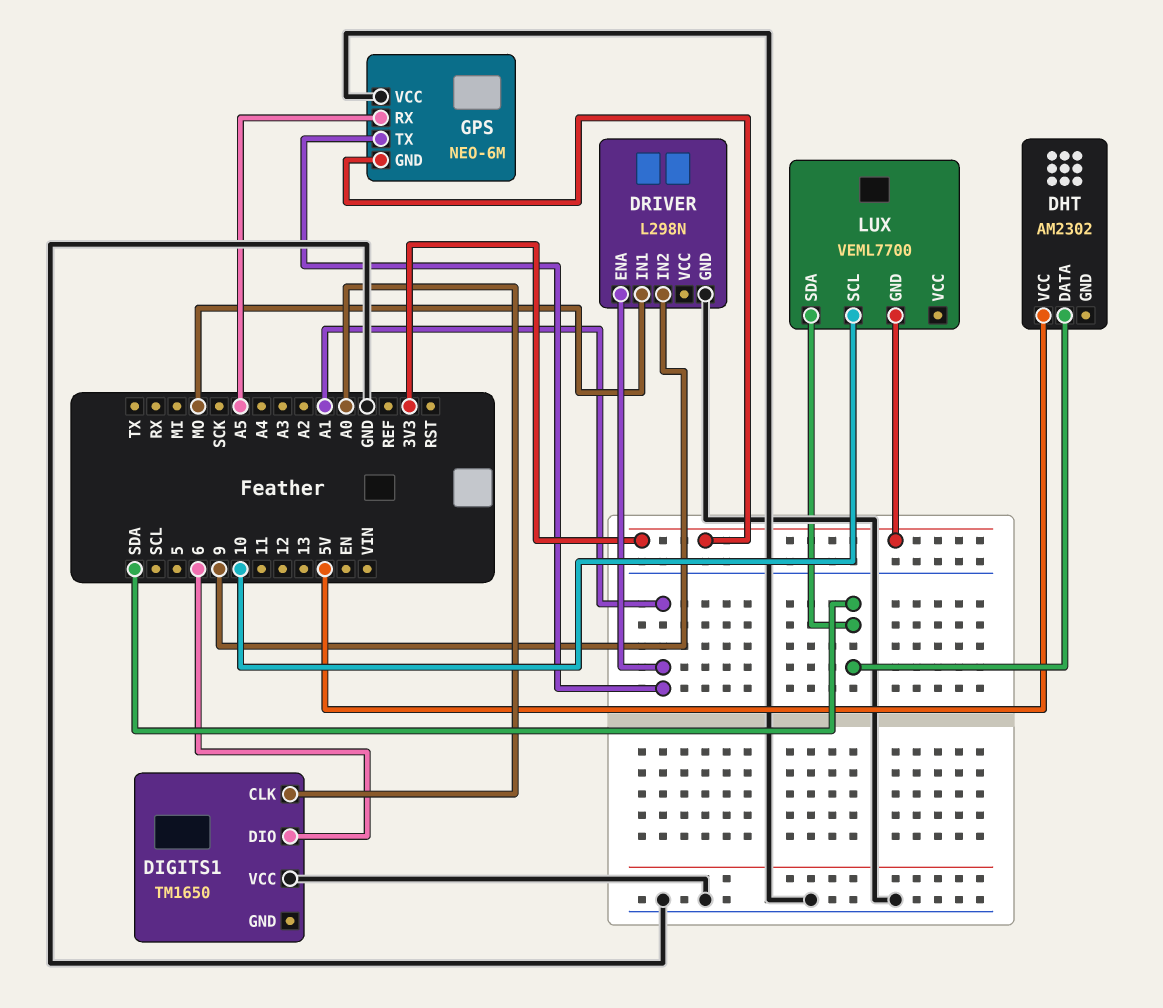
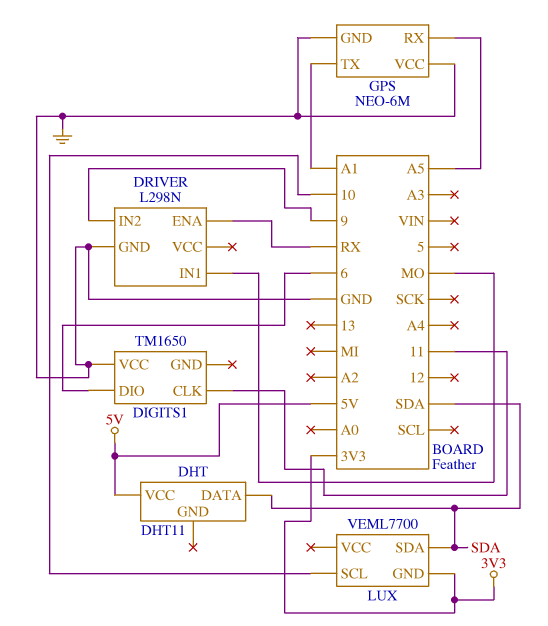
DHT: AM2302 -> DHT11
DIGITS1 pin CLK: A0 -> 11
DRIVER pin ENA: A1 -> RX
GPS pin GND: 3V3 -> GND

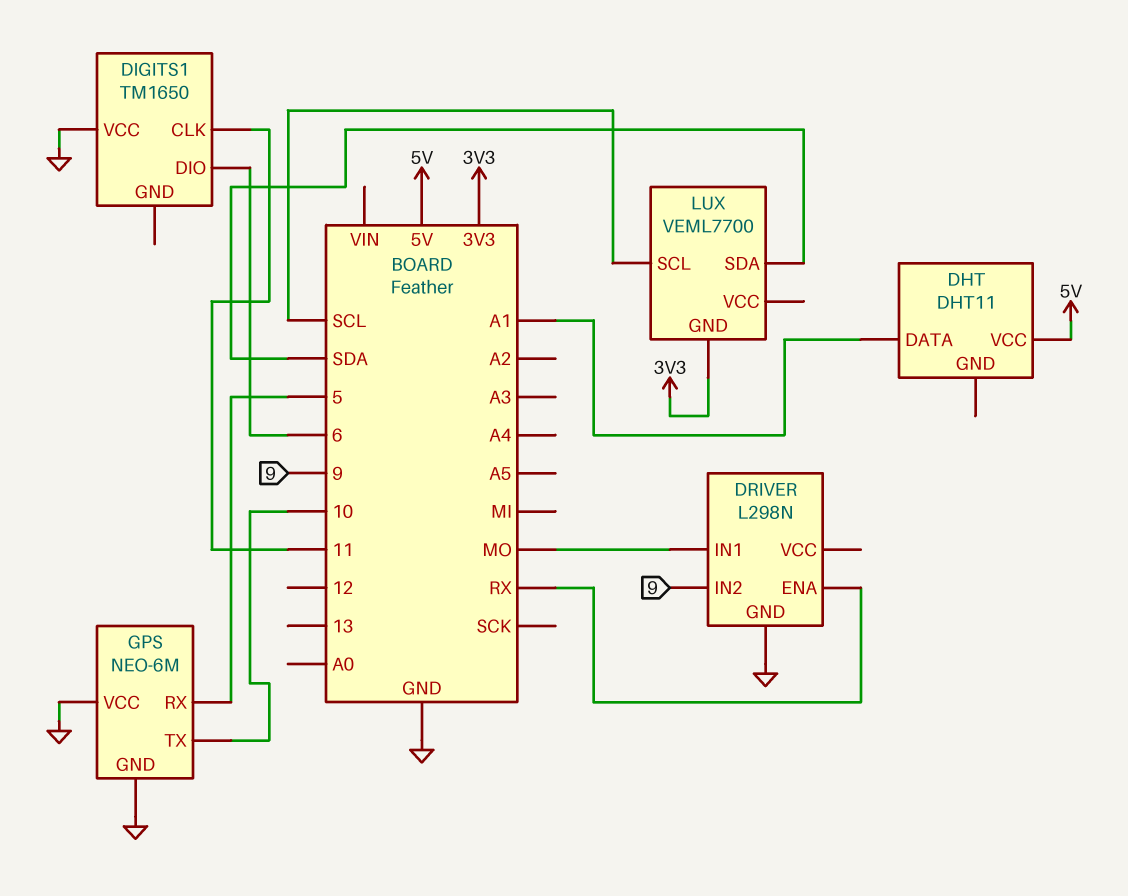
DHT pin DATA: SDA -> A1
GPS pin RX: A5 -> 5
GPS pin TX: A1 -> 10
LUX pin SCL: 10 -> SCL

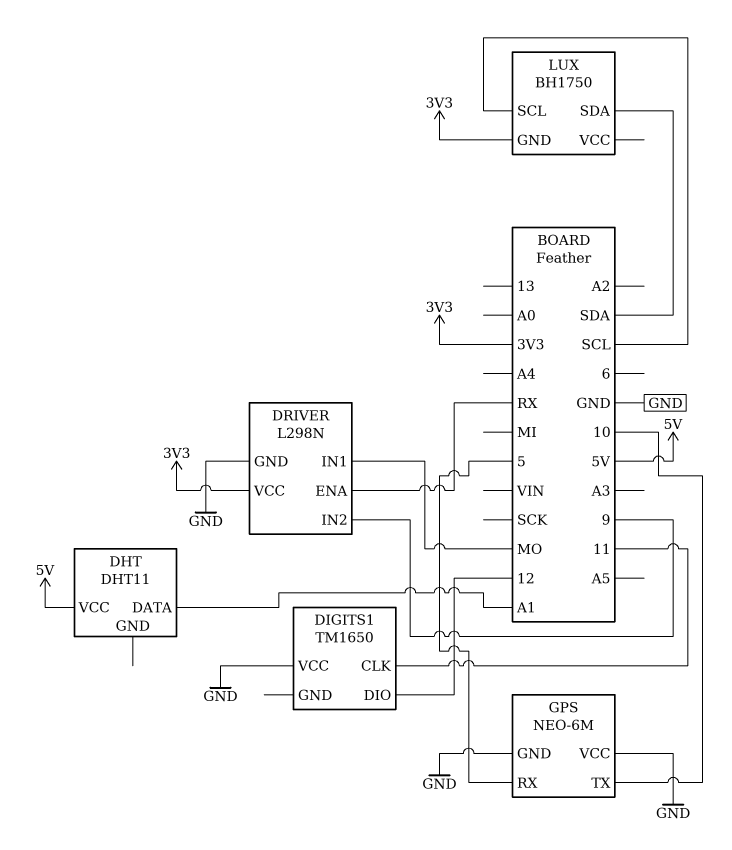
DIGITS1 pin DIO: 6 -> 12
DRIVER pin VCC: none -> 3V3
LUX: VEML7700 -> BH1750

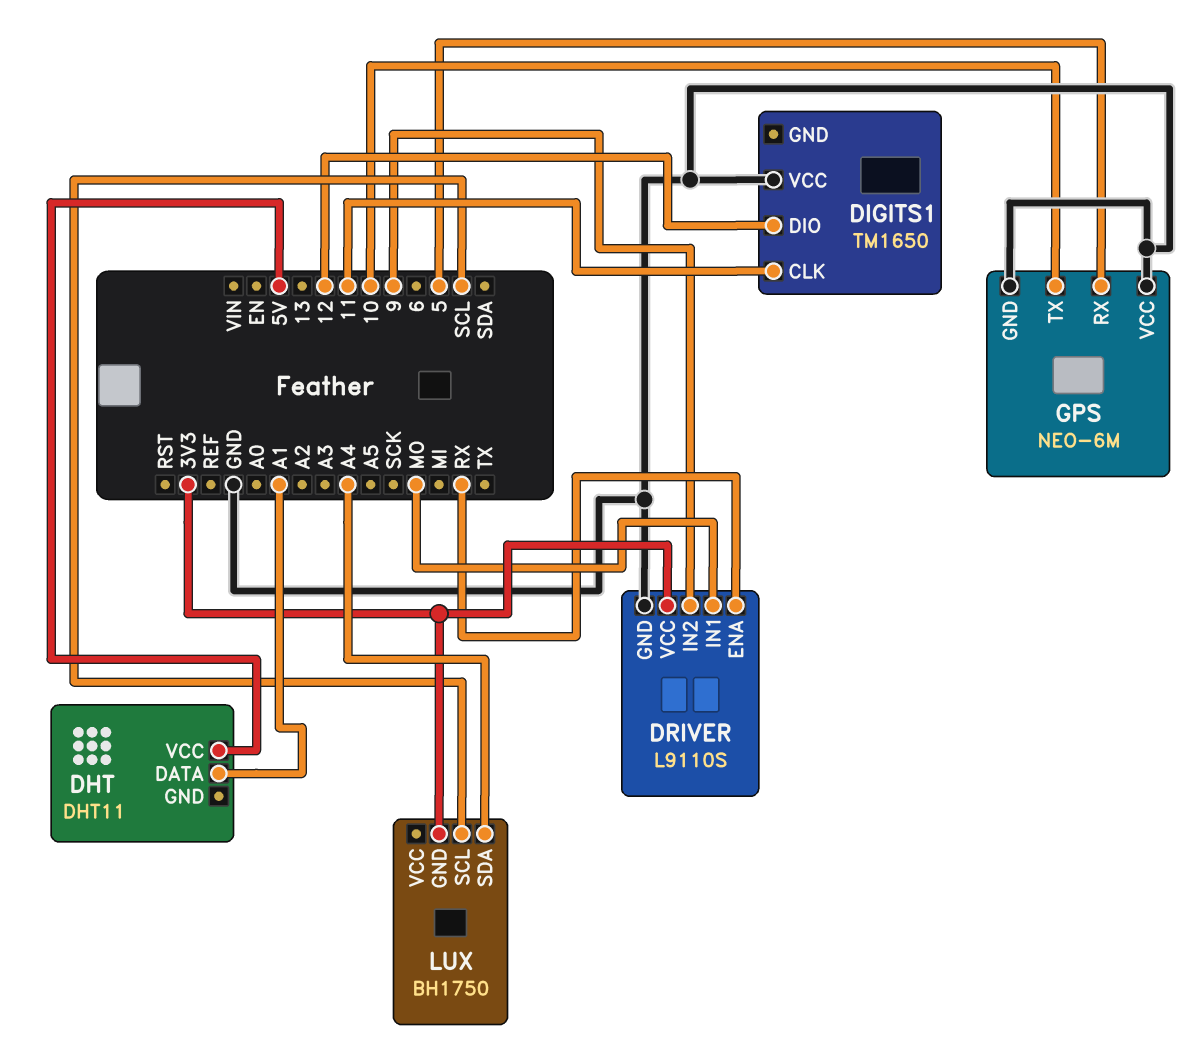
DRIVER: L298N -> L9110S
LUX pin SDA: SDA -> A4

